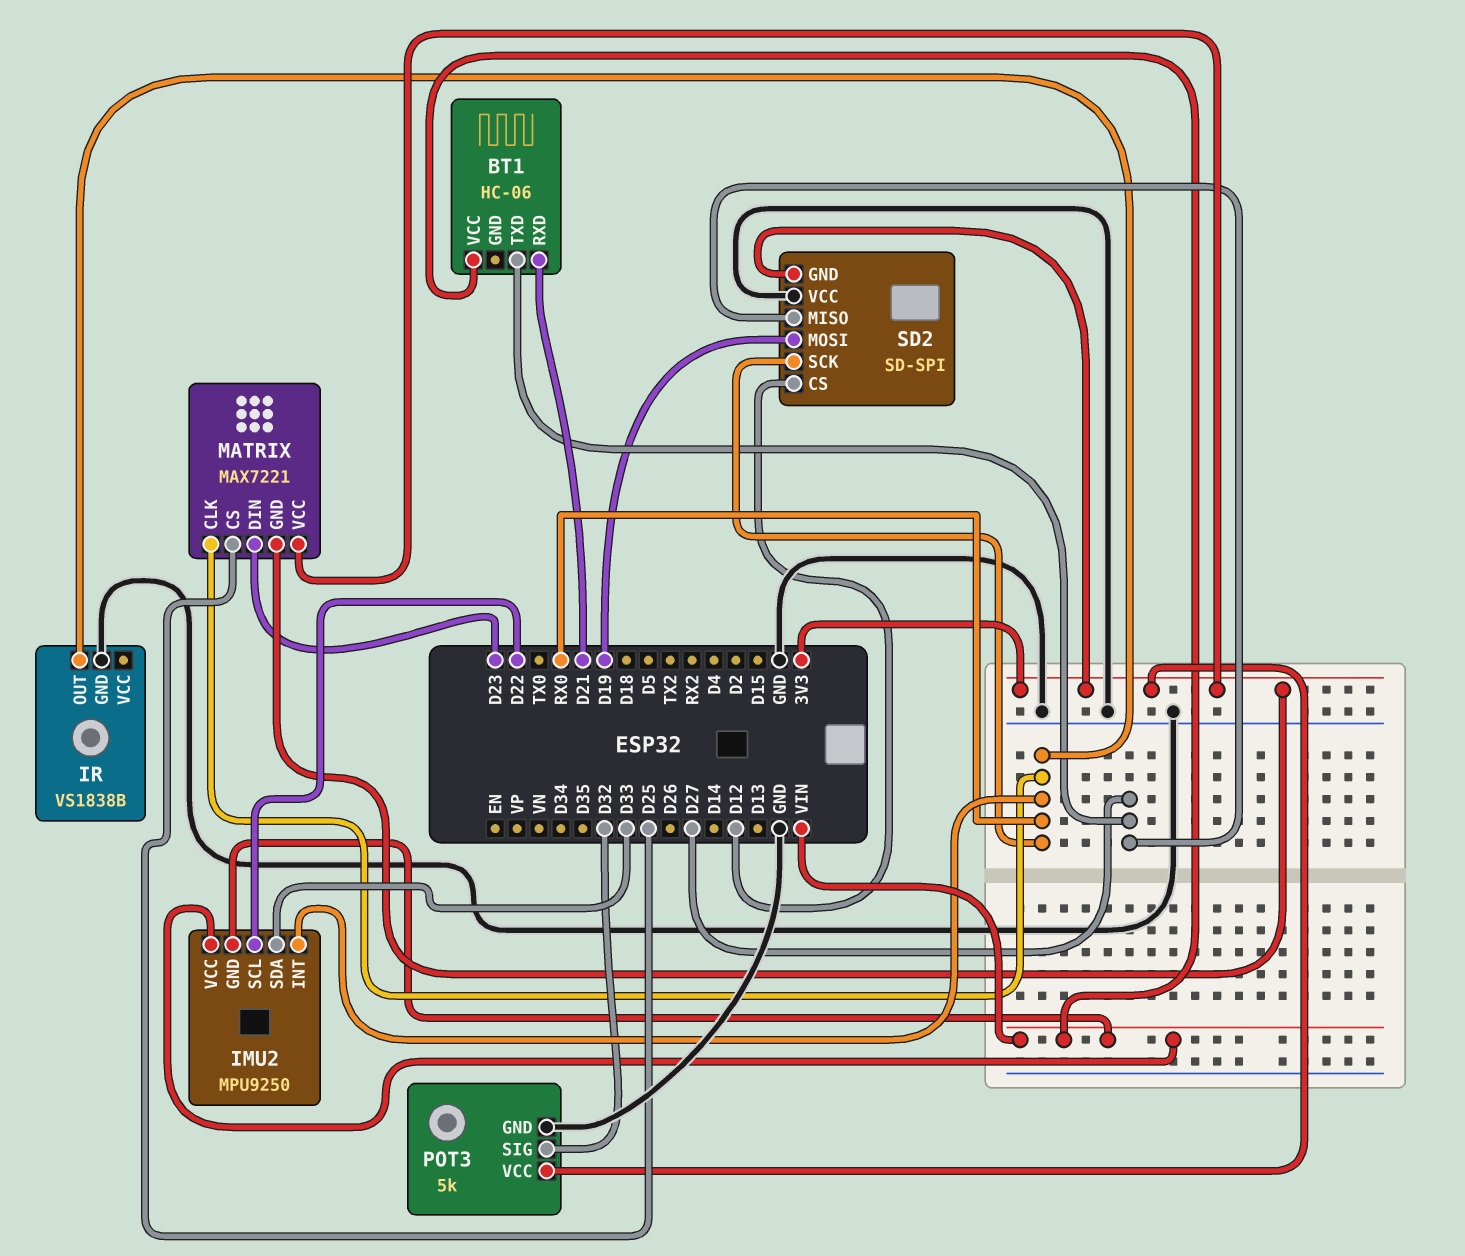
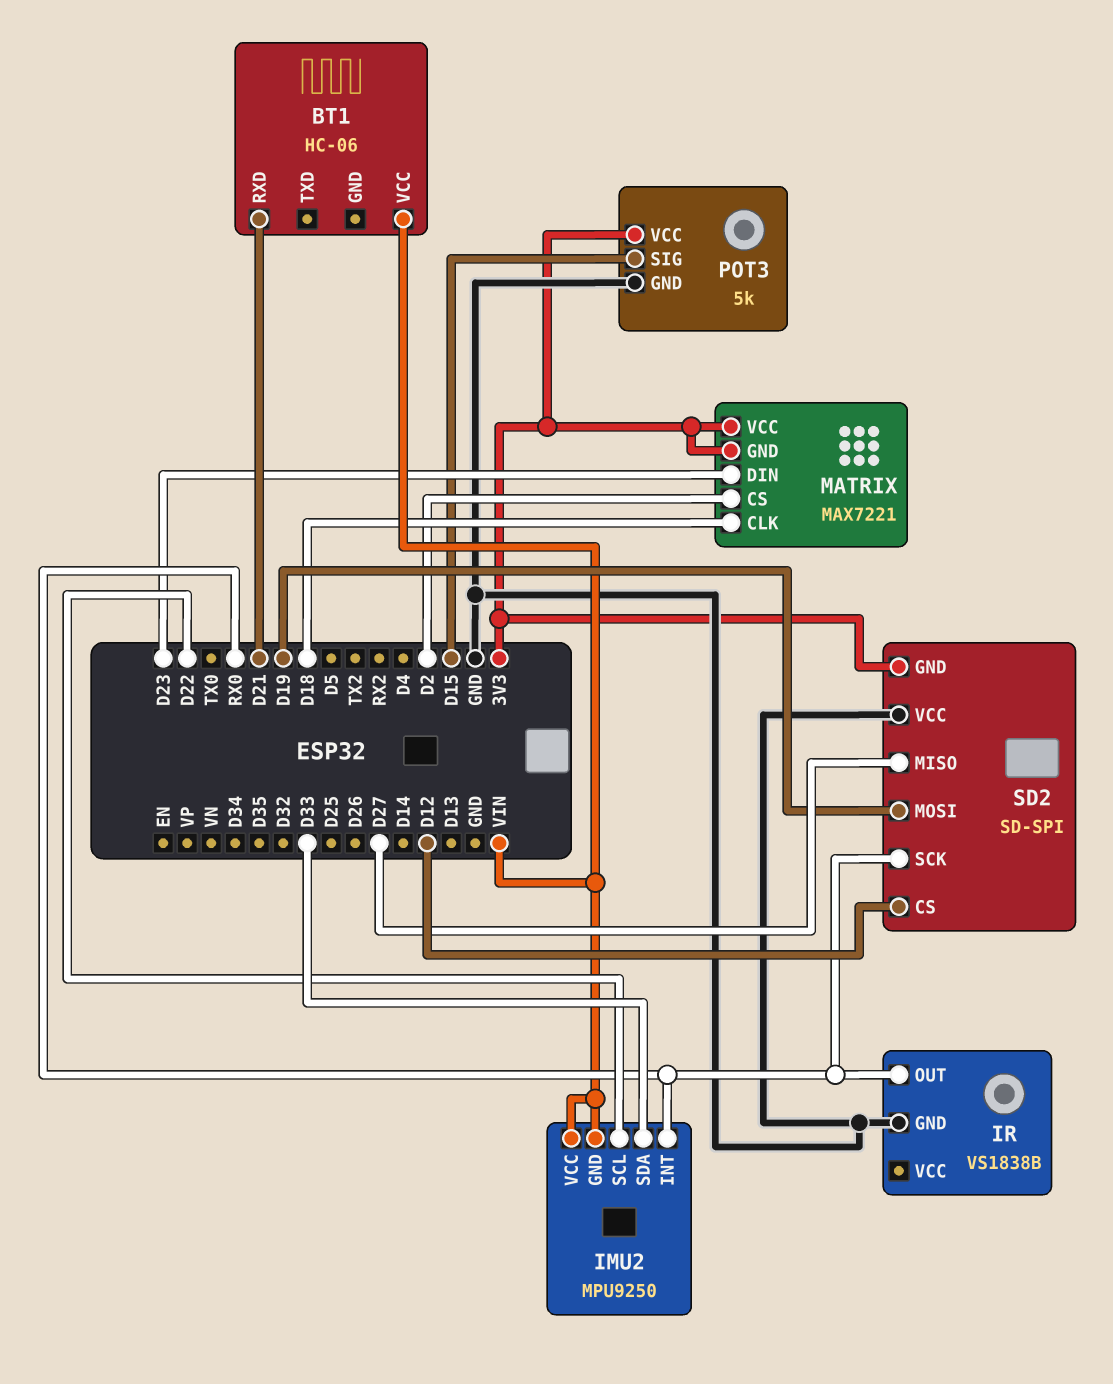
BT1 pin TXD: D27 -> none
MATRIX pin CLK: RX0 -> D18
MATRIX pin CS: D25 -> D2
POT3 pin SIG: D32 -> D15

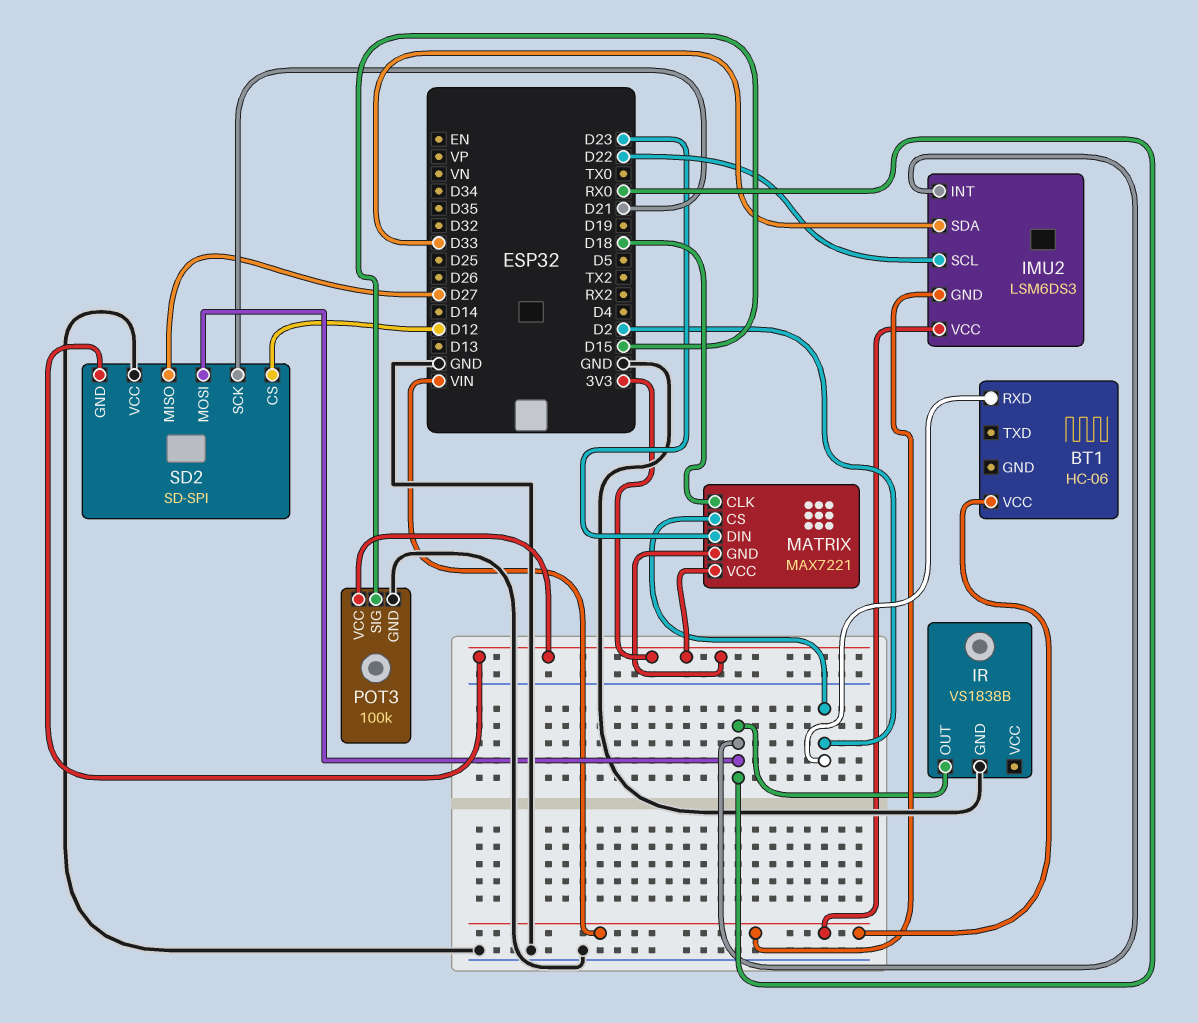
BT1 pin RXD: D21 -> D2
IMU2: MPU9250 -> LSM6DS3
POT3: 5k -> 100k
SD2 pin MOSI: D19 -> RX0
SD2 pin SCK: RX0 -> D21

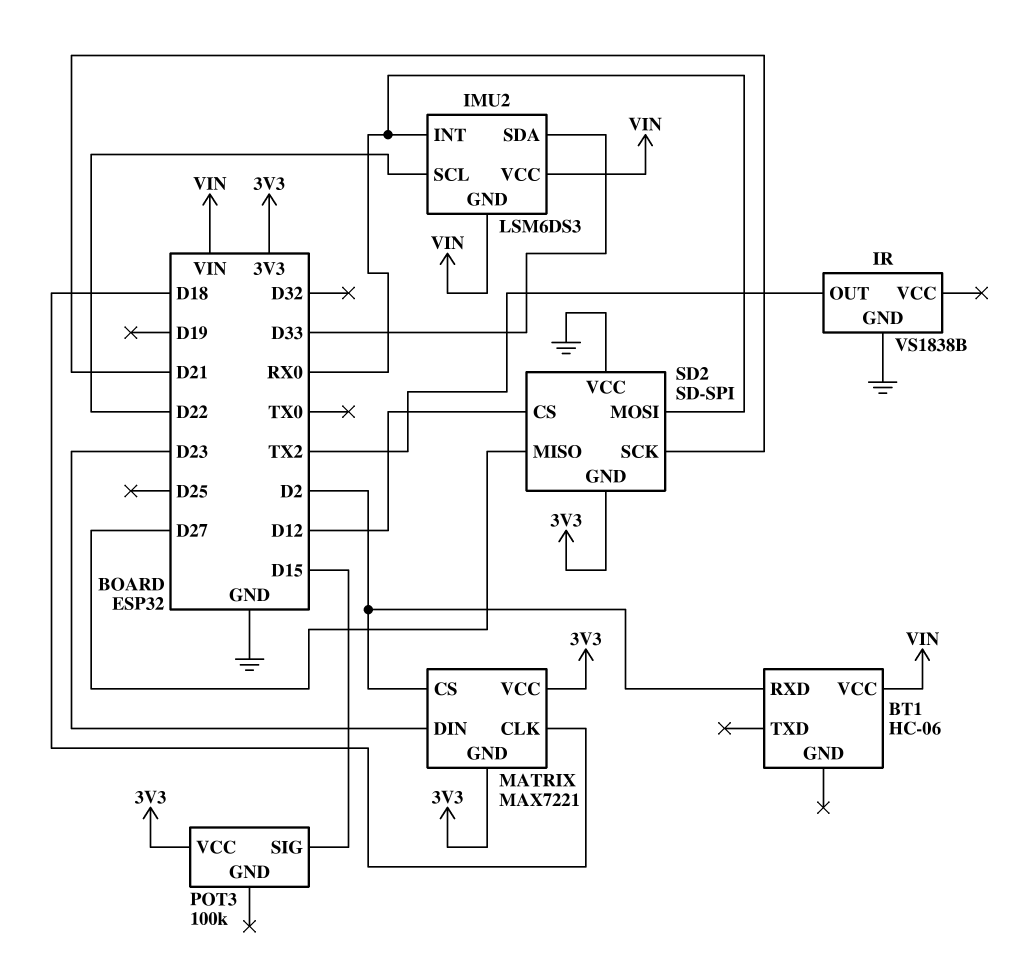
IR pin OUT: RX0 -> TX2
POT3 pin GND: GND -> none

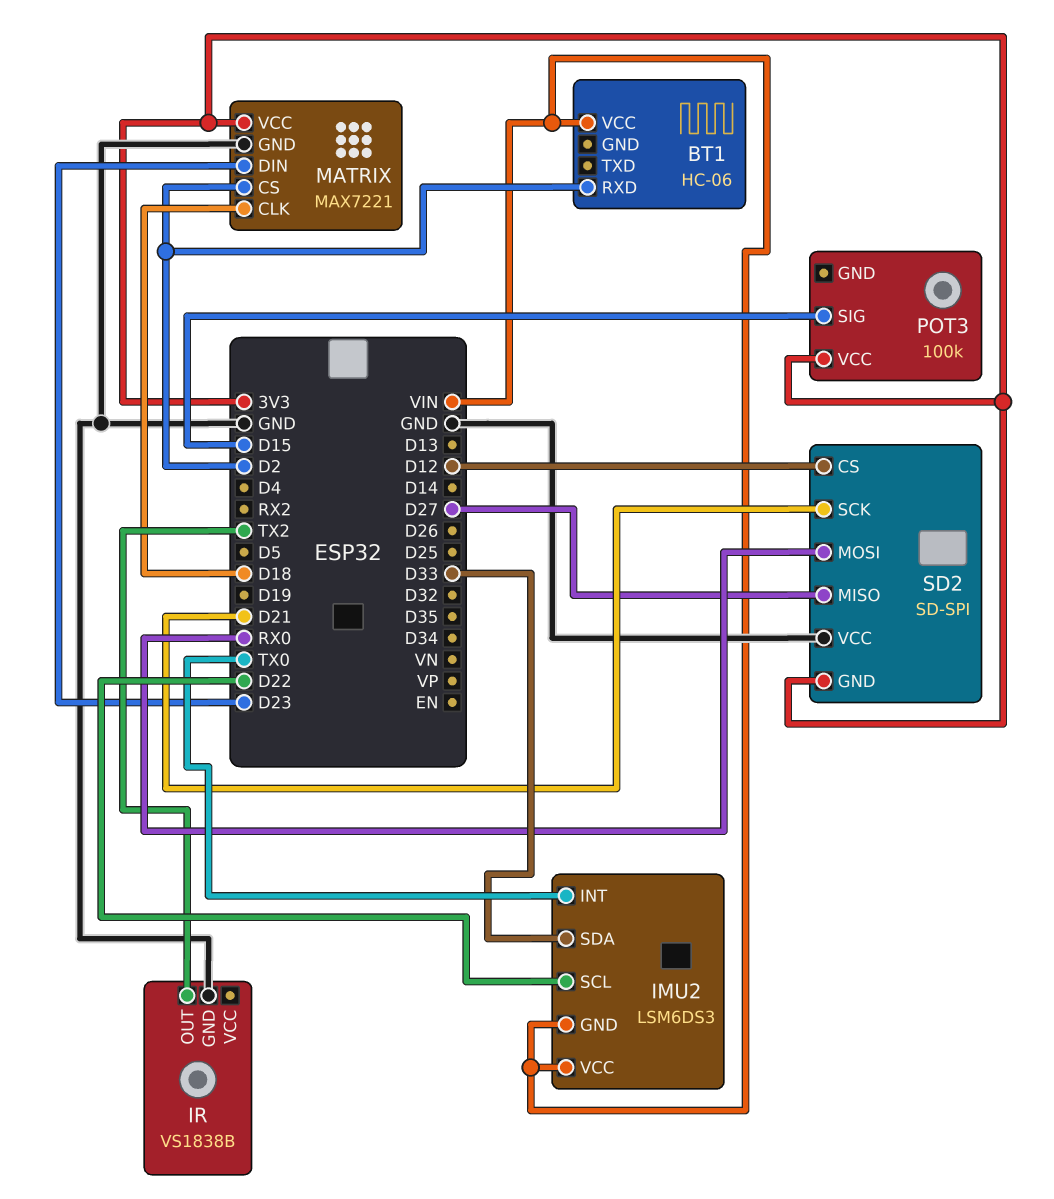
IMU2 pin INT: RX0 -> TX0
MATRIX pin GND: 3V3 -> GND

